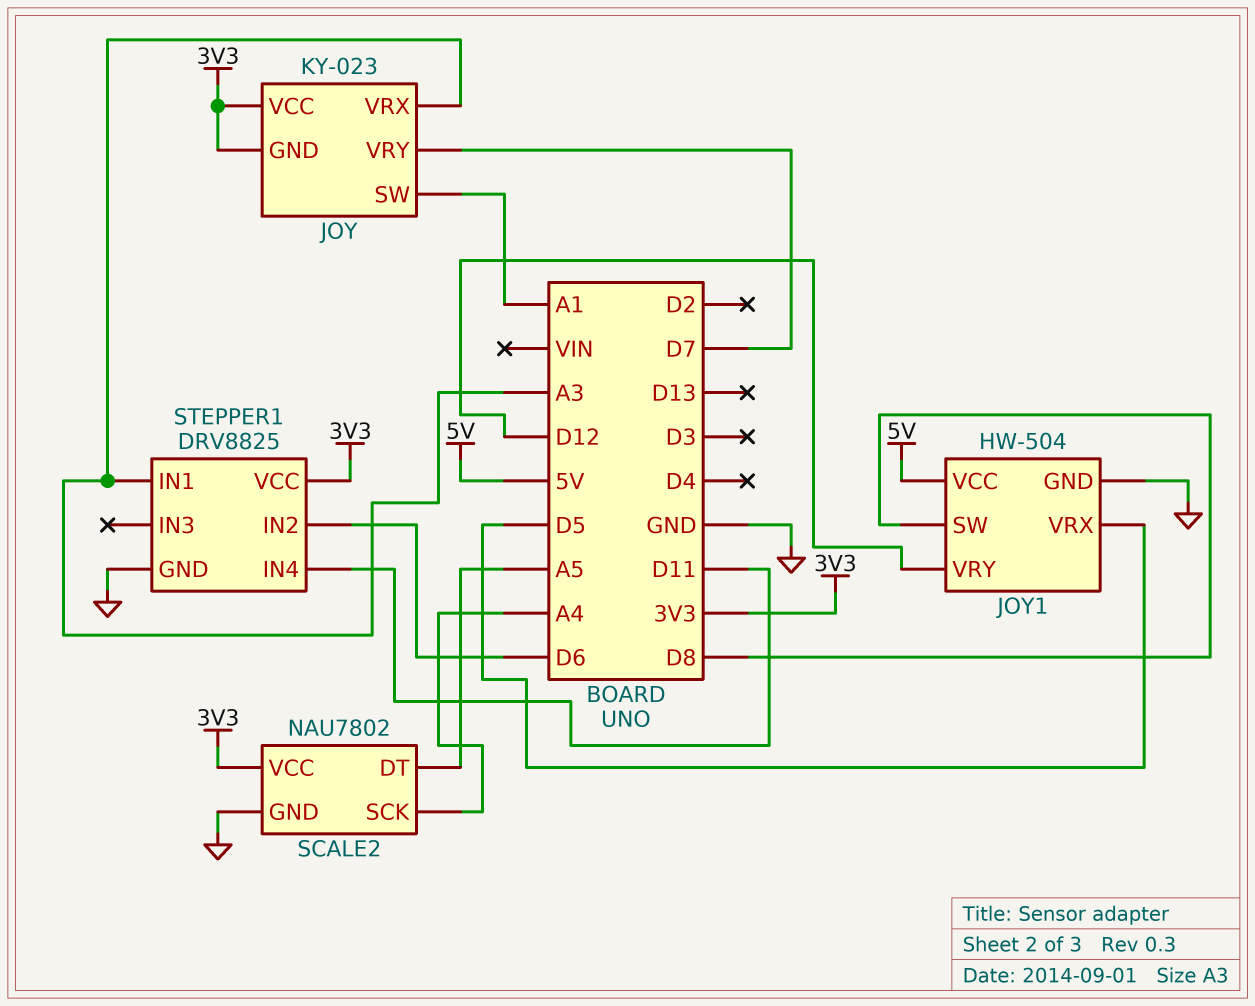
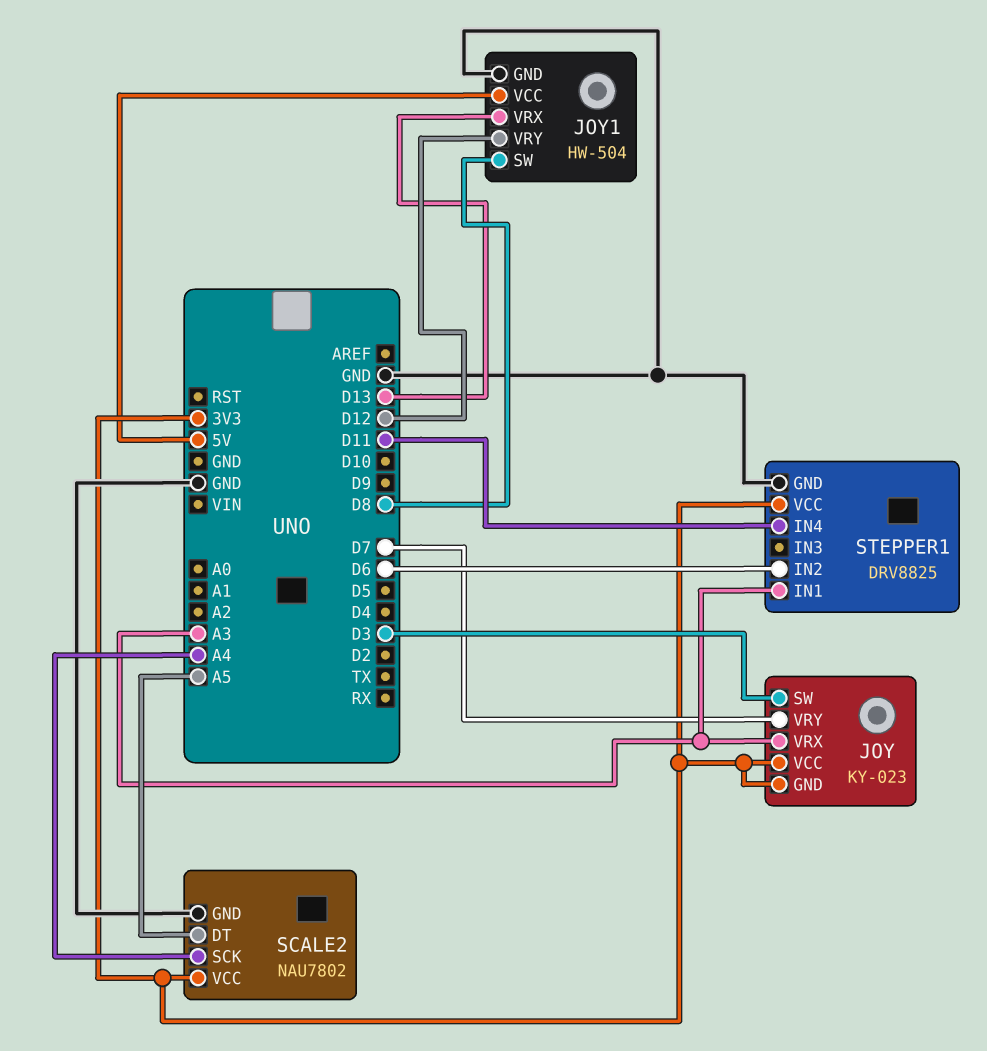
JOY pin SW: A1 -> D3
JOY1 pin VRX: D5 -> D13

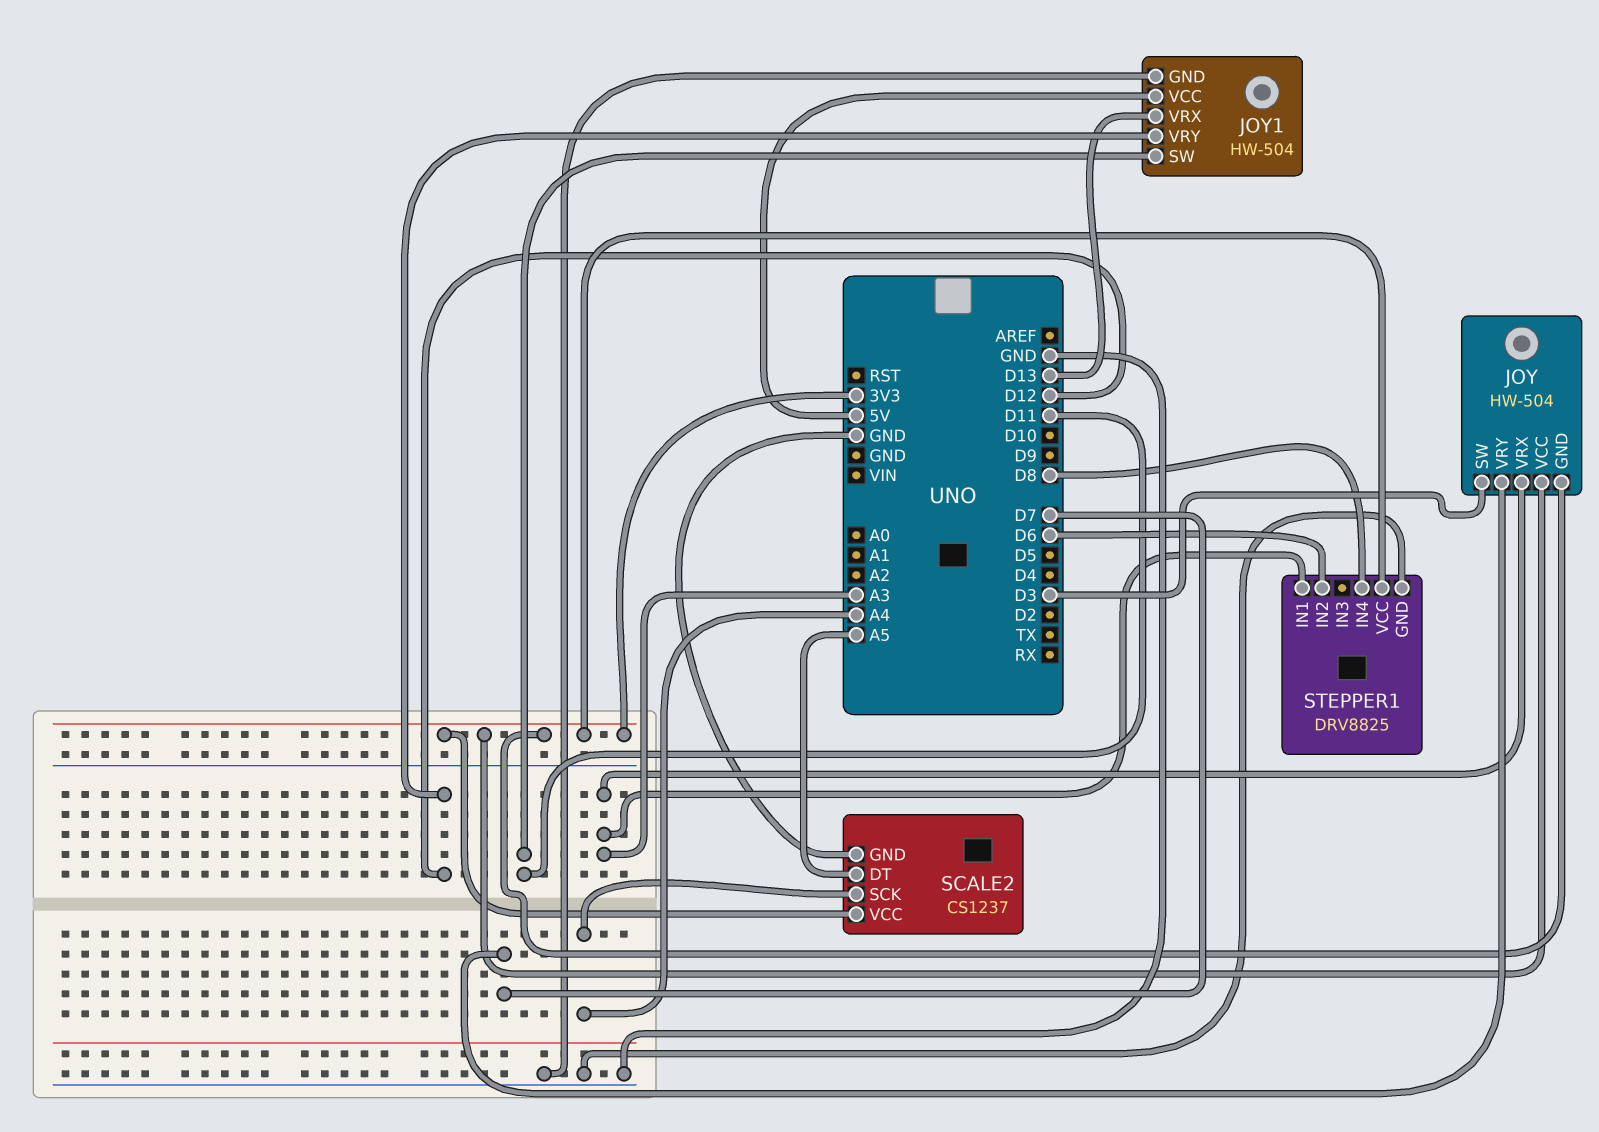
JOY: KY-023 -> HW-504
JOY1 pin SW: D8 -> D11
SCALE2: NAU7802 -> CS1237
STEPPER1 pin IN4: D11 -> D8

